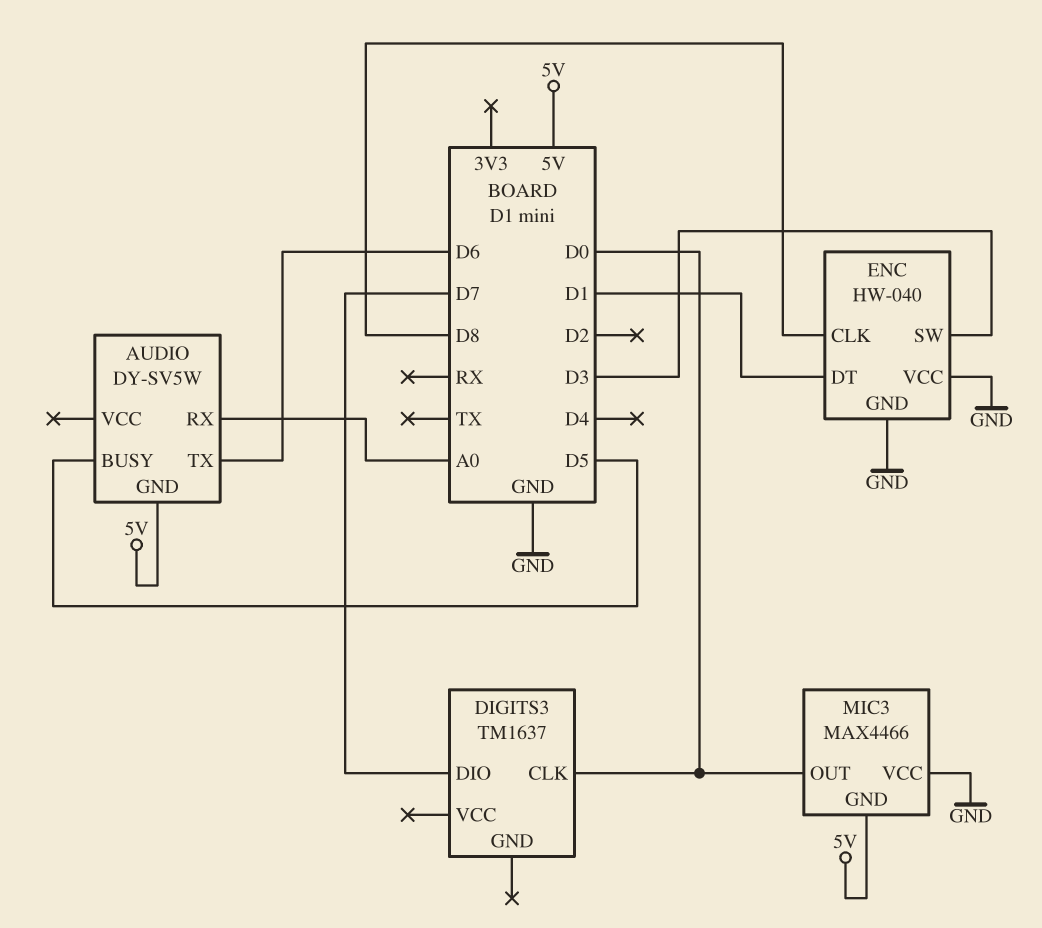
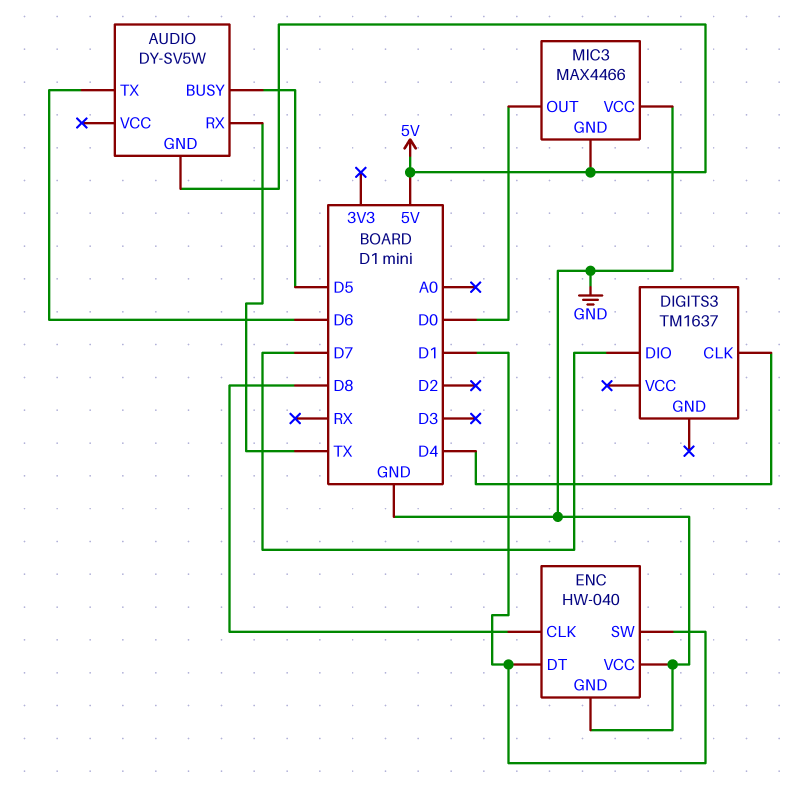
AUDIO pin RX: A0 -> TX
DIGITS3 pin CLK: D0 -> D4
ENC pin SW: D3 -> D1

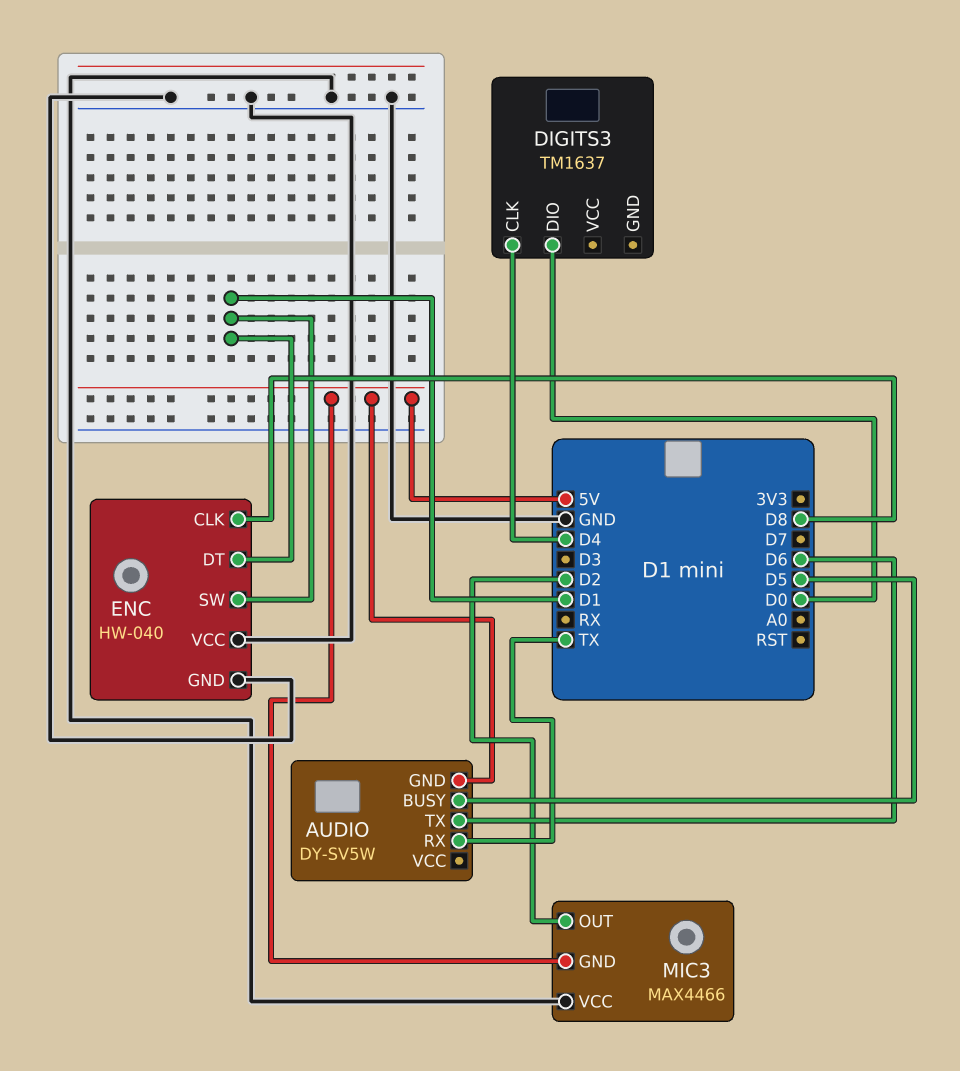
DIGITS3 pin DIO: D7 -> D0
MIC3 pin OUT: D0 -> D2

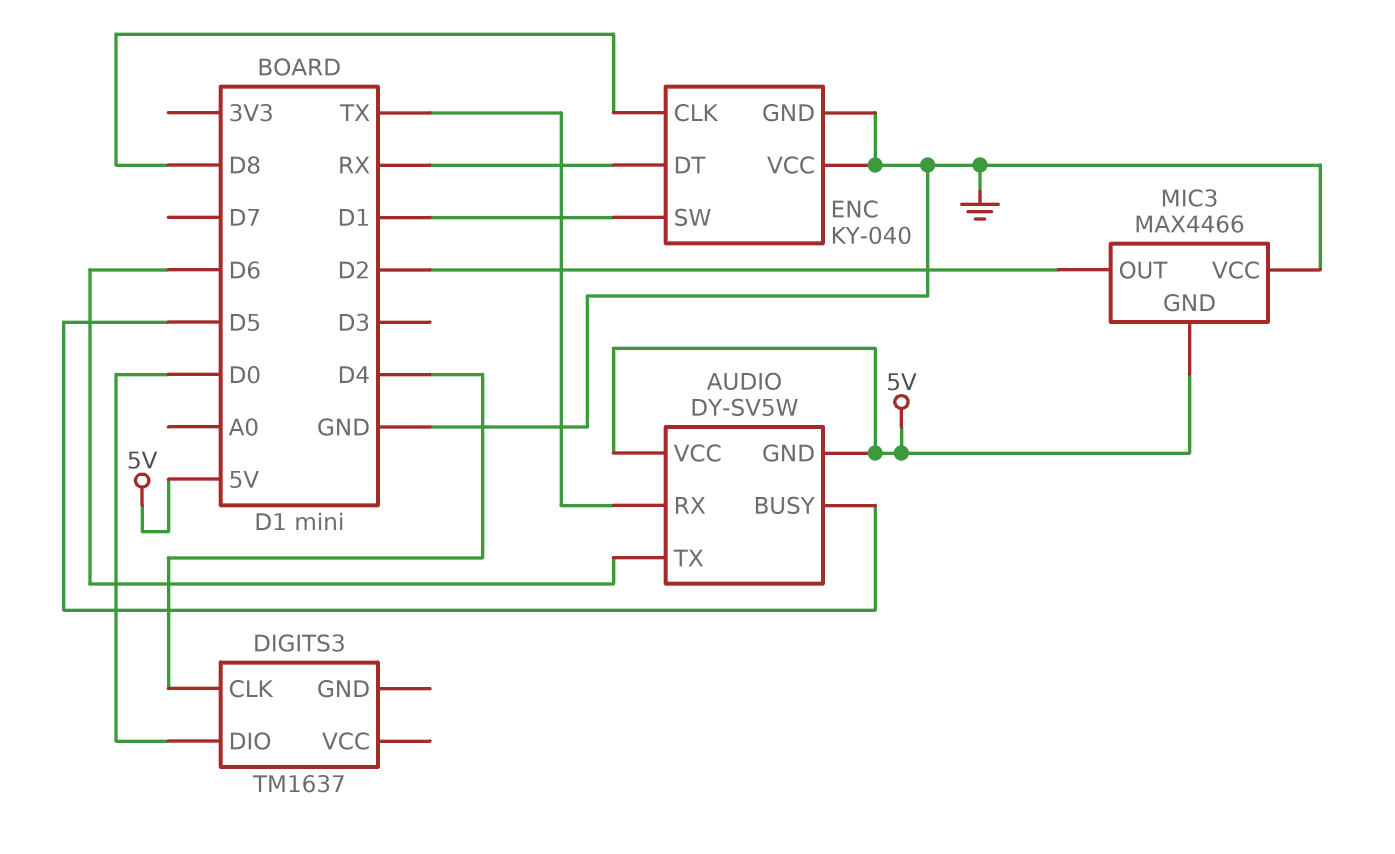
AUDIO pin VCC: none -> 5V
ENC: HW-040 -> KY-040
ENC pin DT: D1 -> RX

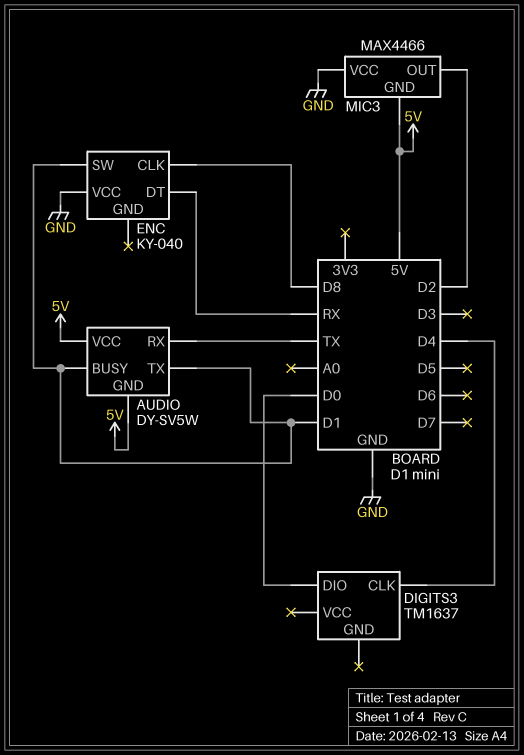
AUDIO pin BUSY: D5 -> D1
AUDIO pin TX: D6 -> D1
ENC pin GND: GND -> none

